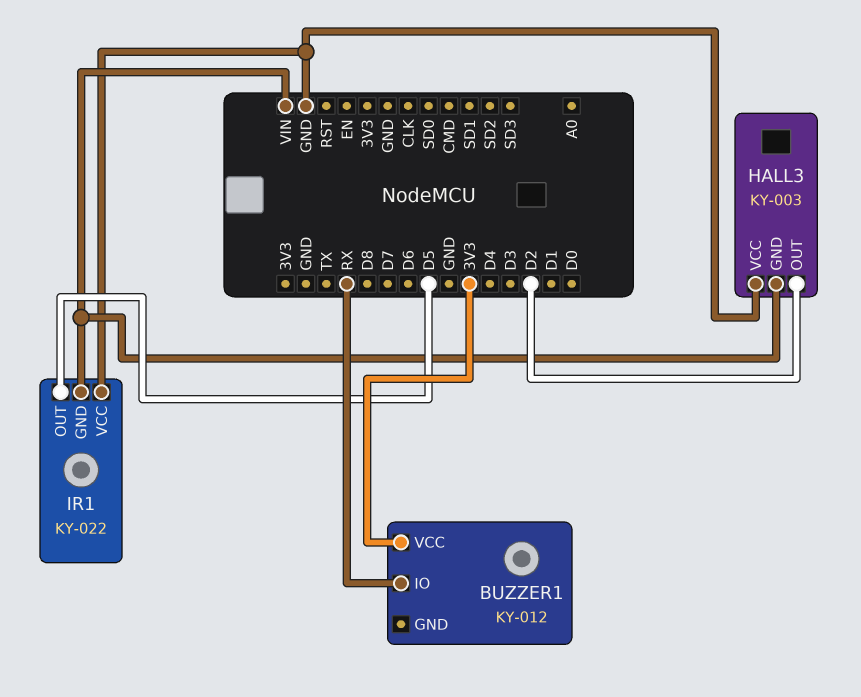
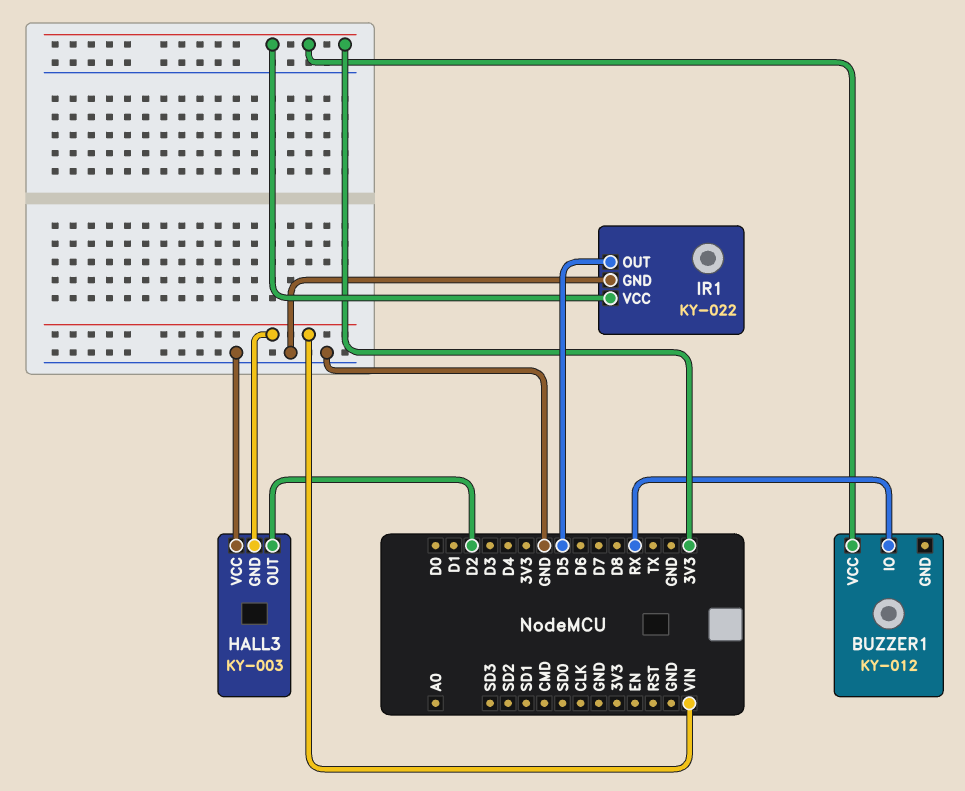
IR1 pin GND: VIN -> GND
IR1 pin VCC: GND -> 3V3

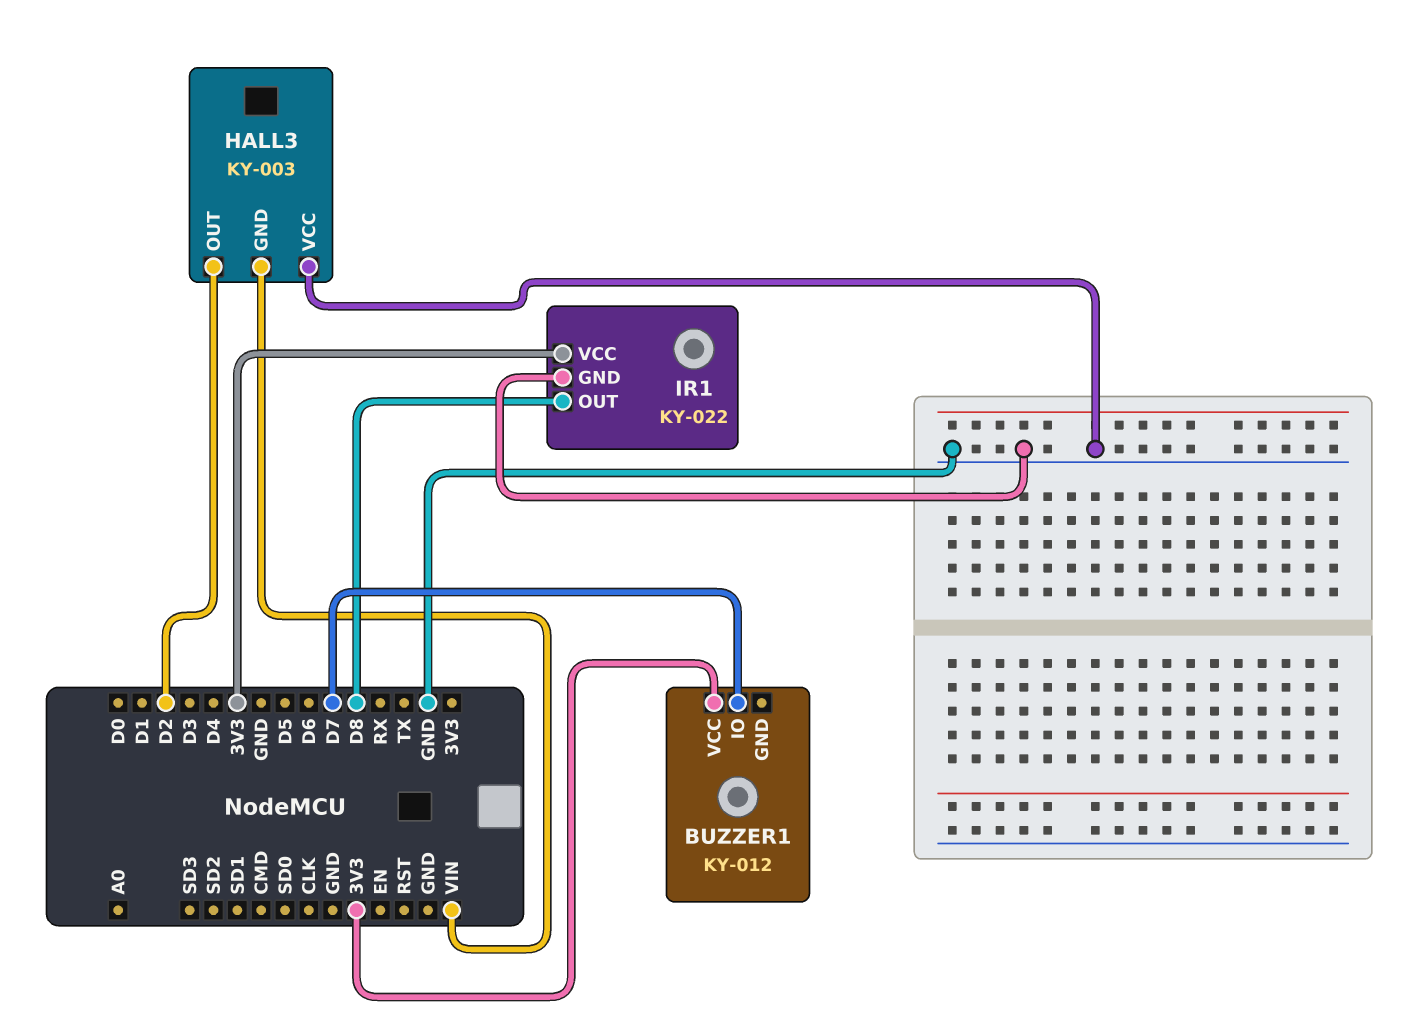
BUZZER1 pin IO: RX -> D7
IR1 pin OUT: D5 -> D8

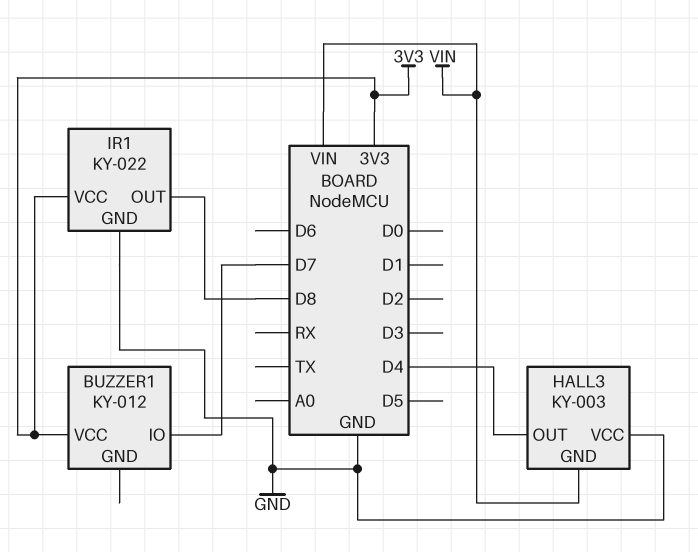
HALL3 pin OUT: D2 -> D4

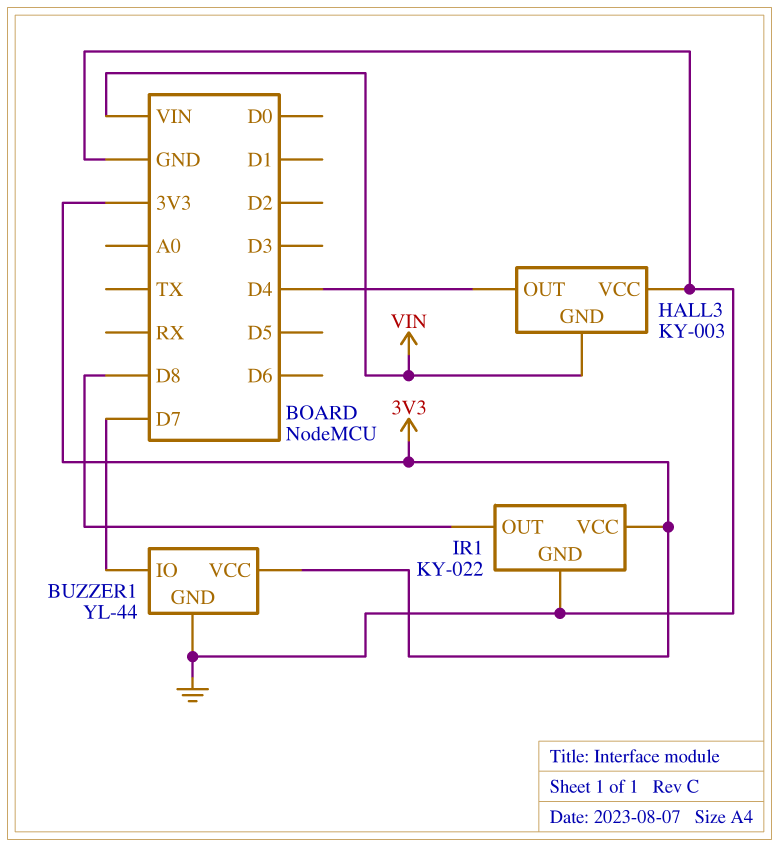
BUZZER1: KY-012 -> YL-44
BUZZER1 pin GND: none -> GND

